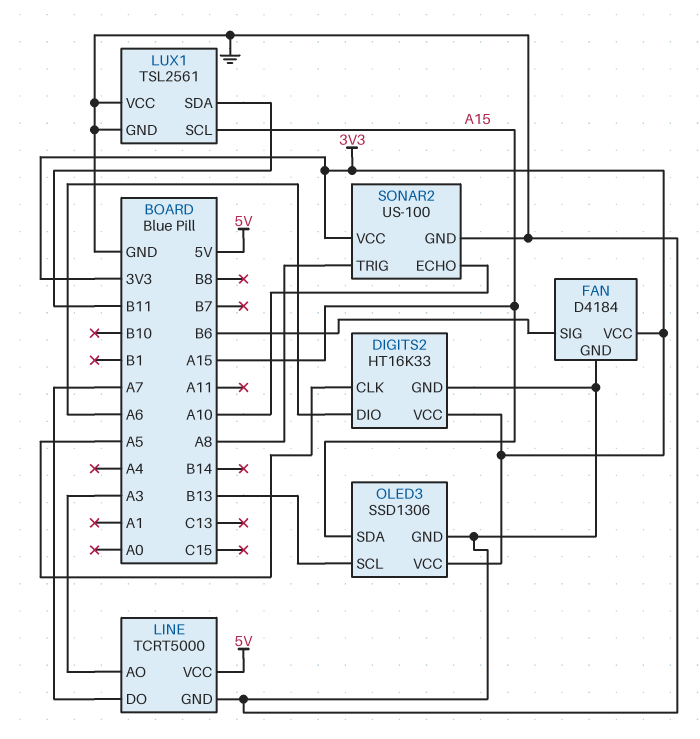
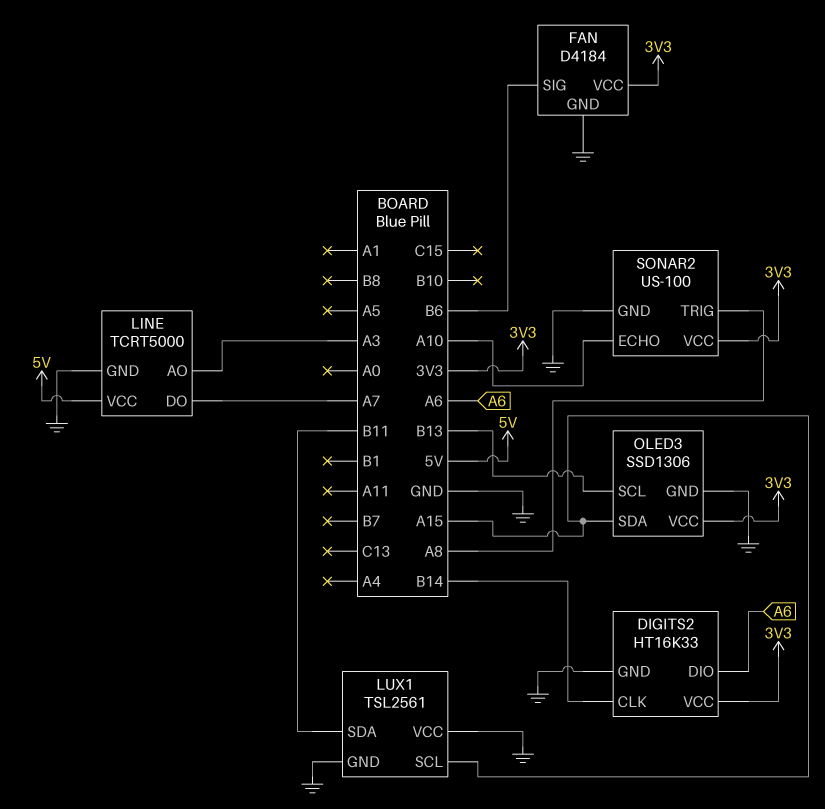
DIGITS2 pin CLK: A5 -> B14

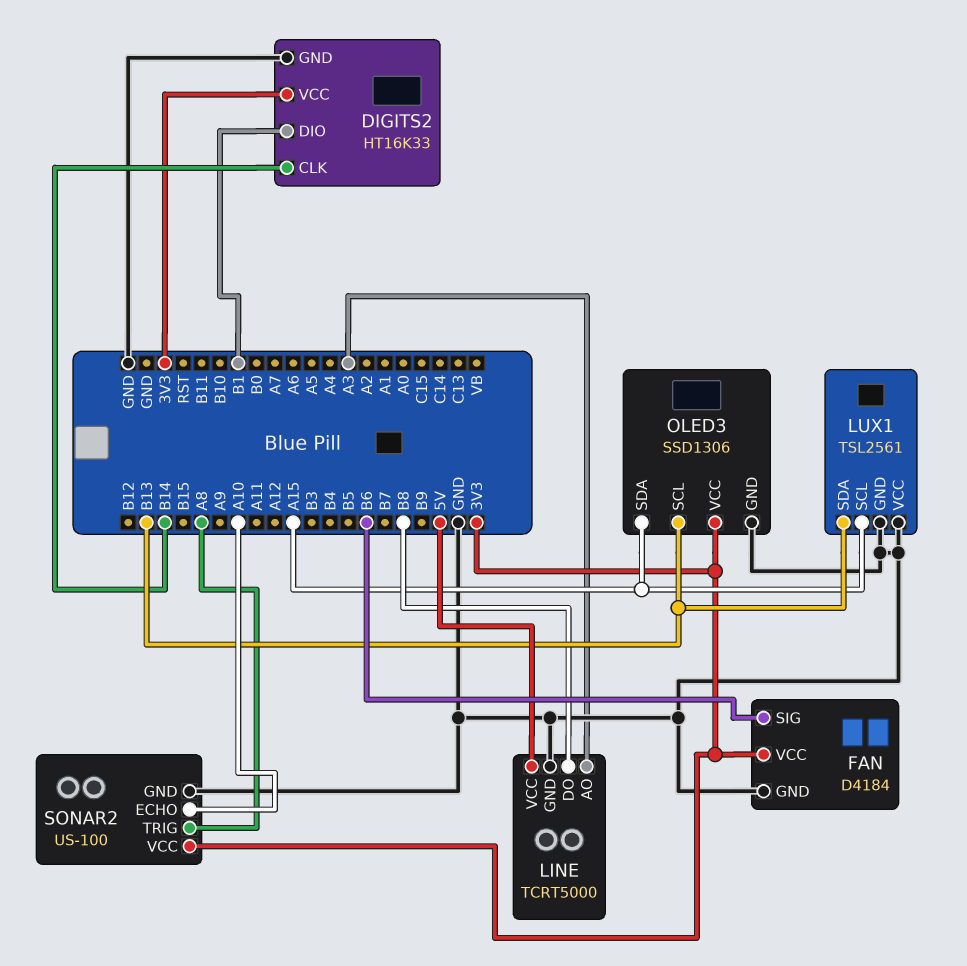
DIGITS2 pin DIO: A6 -> B1
LINE pin DO: A7 -> B8
LUX1 pin SDA: B11 -> B13

